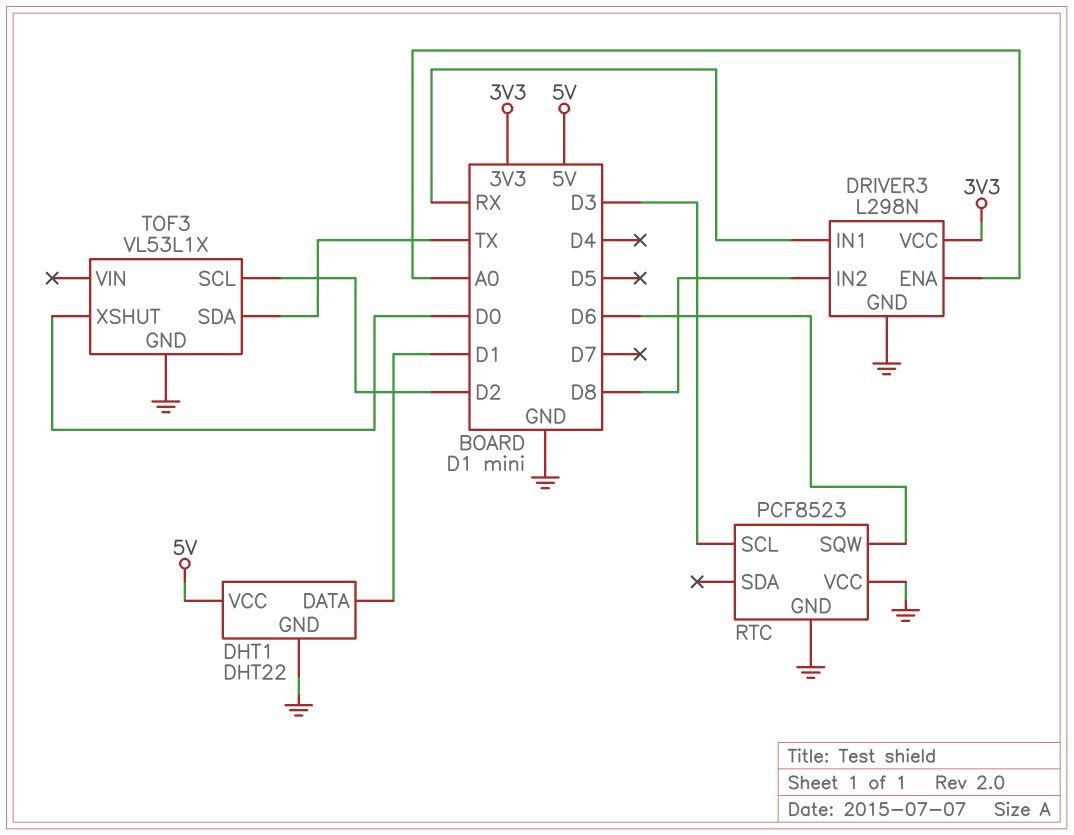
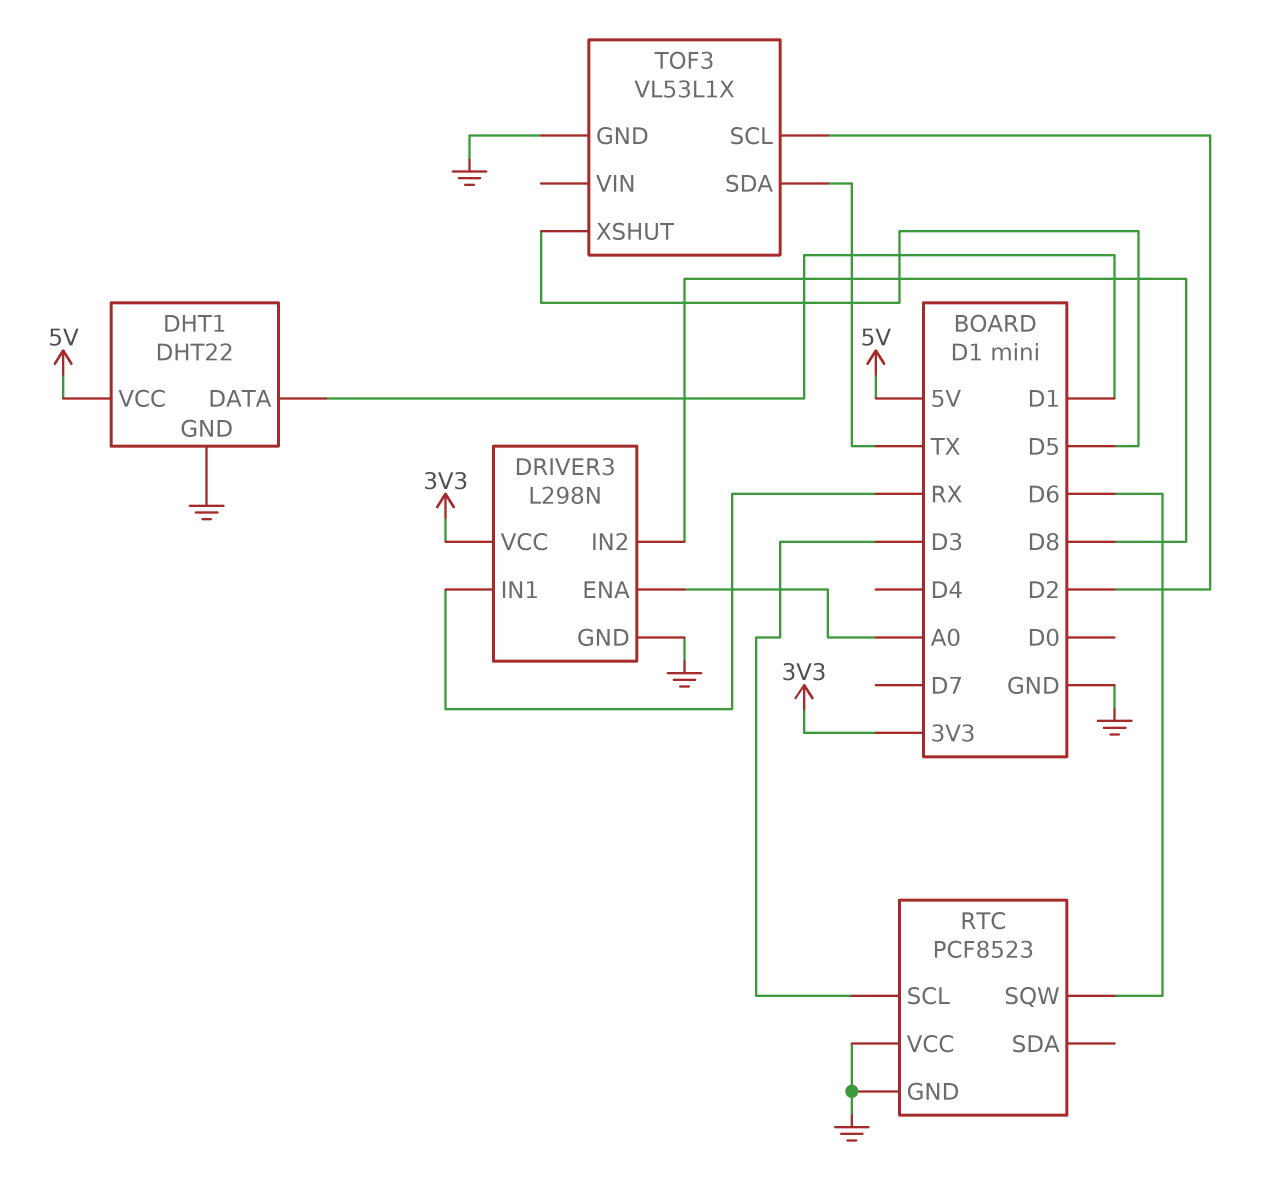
TOF3 pin XSHUT: D0 -> D5

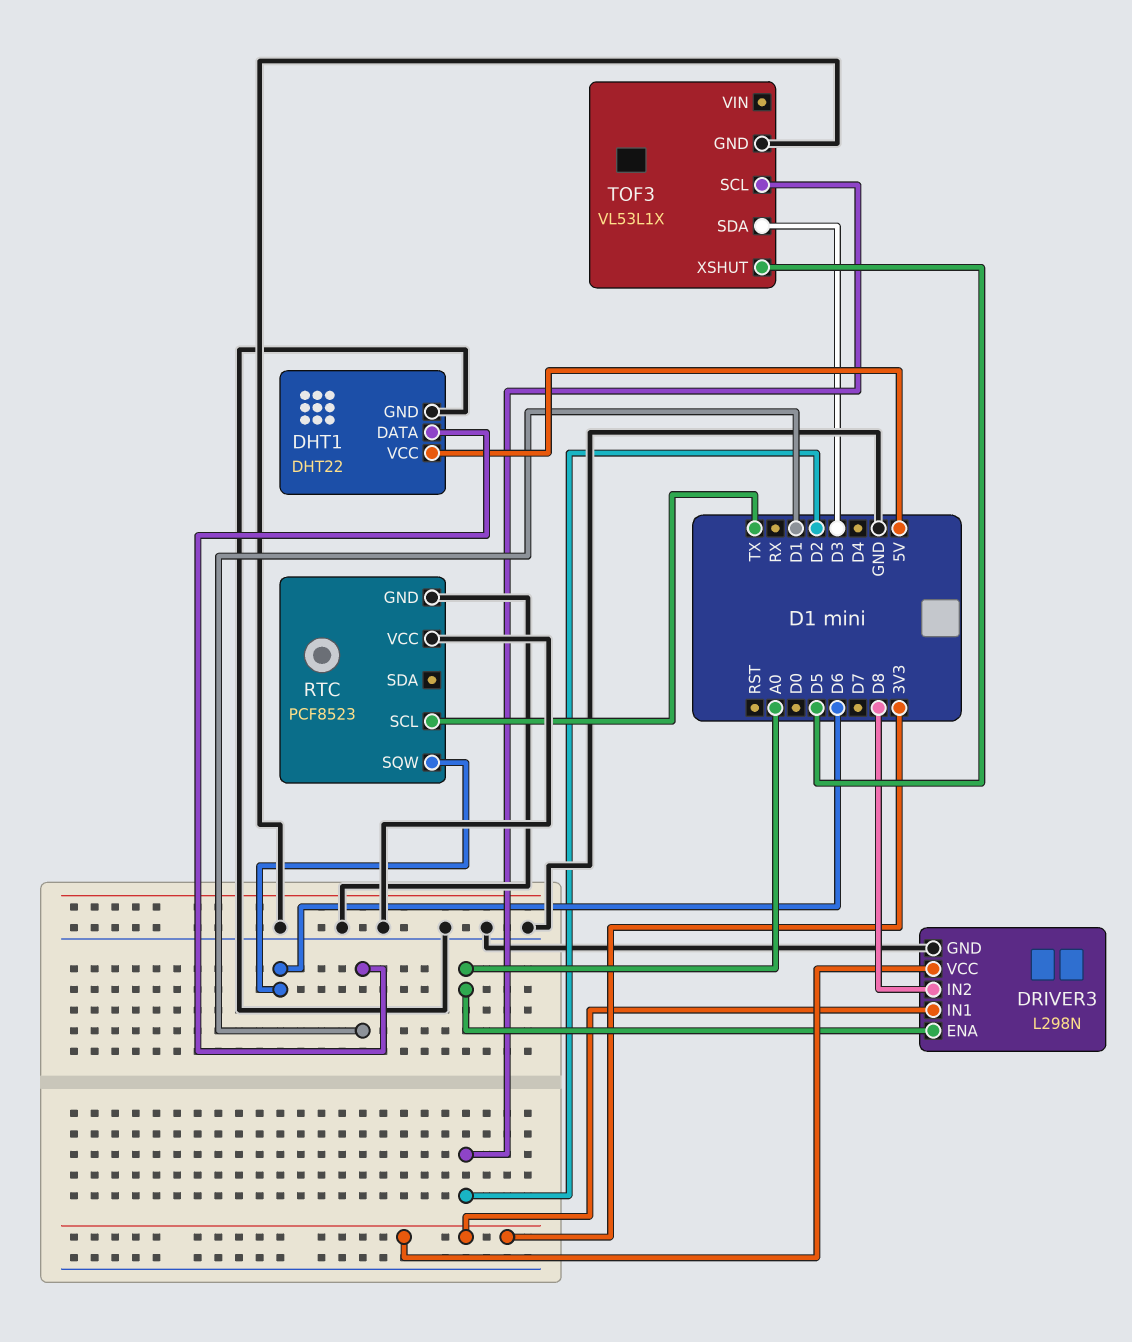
DRIVER3 pin IN1: RX -> 3V3
RTC pin SCL: D3 -> TX
TOF3 pin SDA: TX -> D3

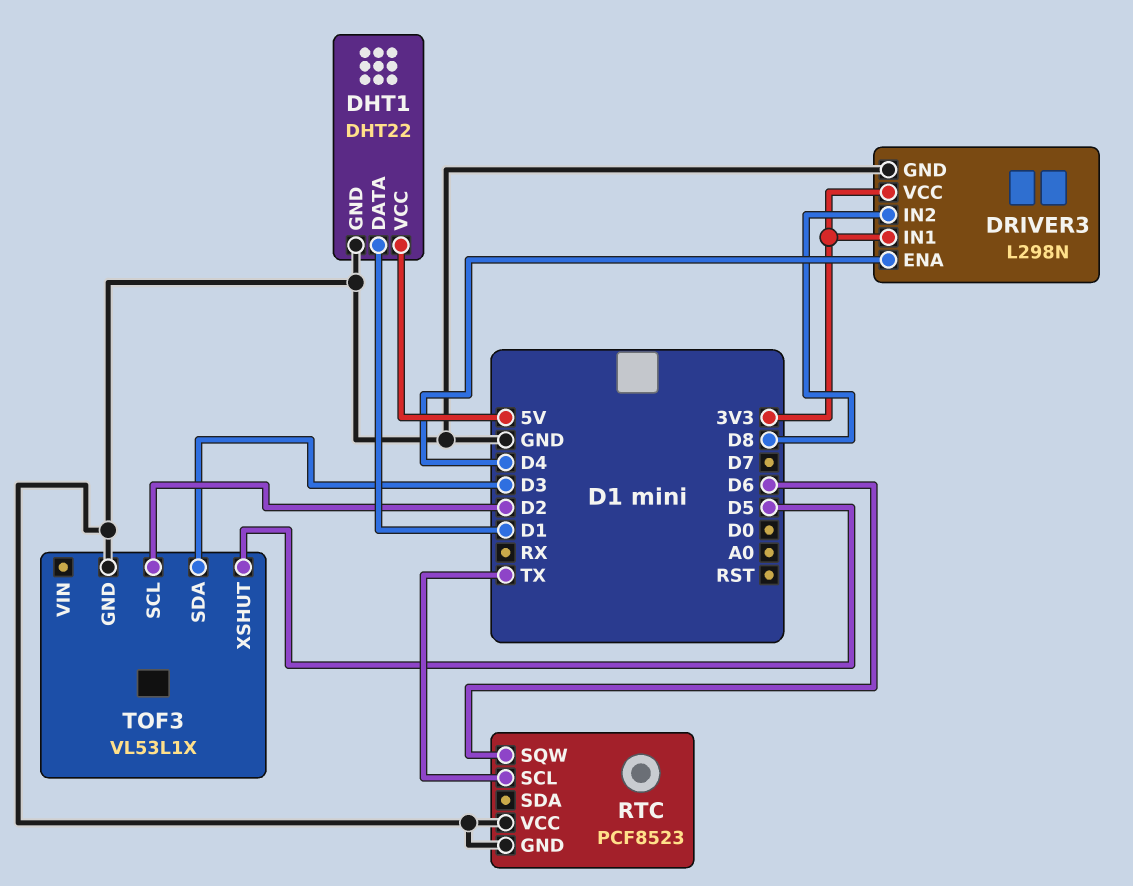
DRIVER3 pin ENA: A0 -> D4

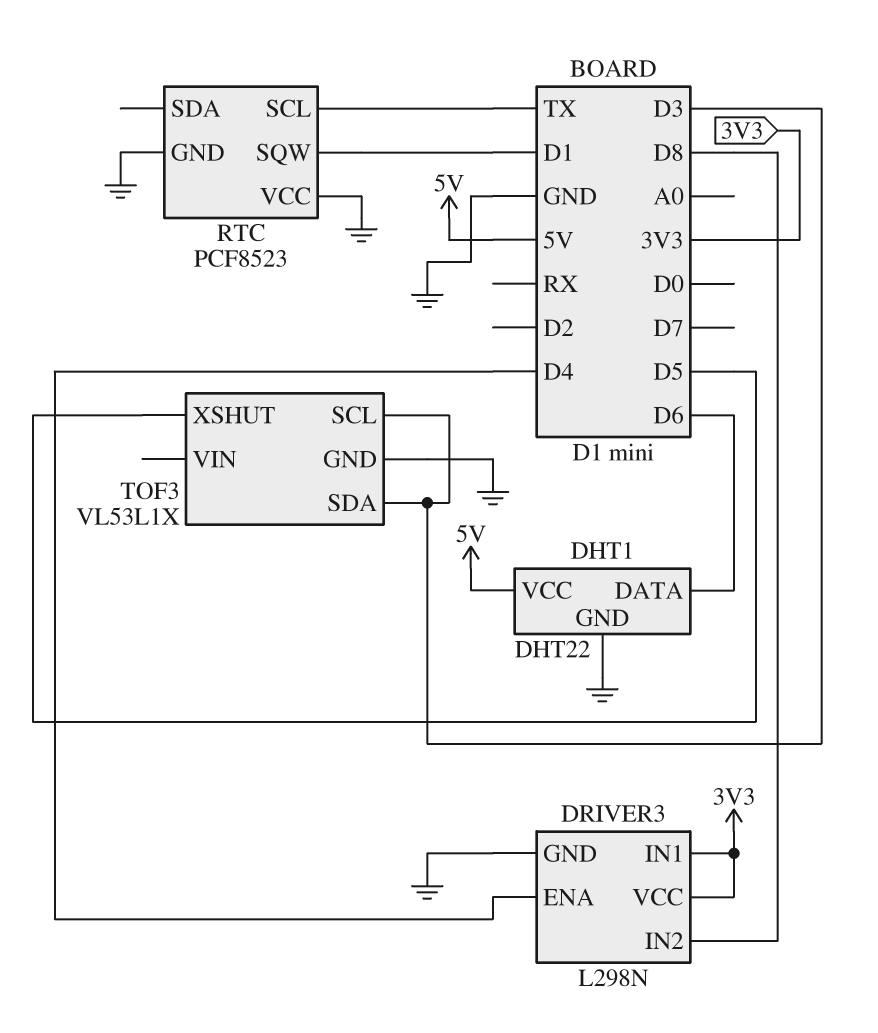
DHT1 pin DATA: D1 -> D6
RTC pin SQW: D6 -> D1
TOF3 pin SCL: D2 -> D3

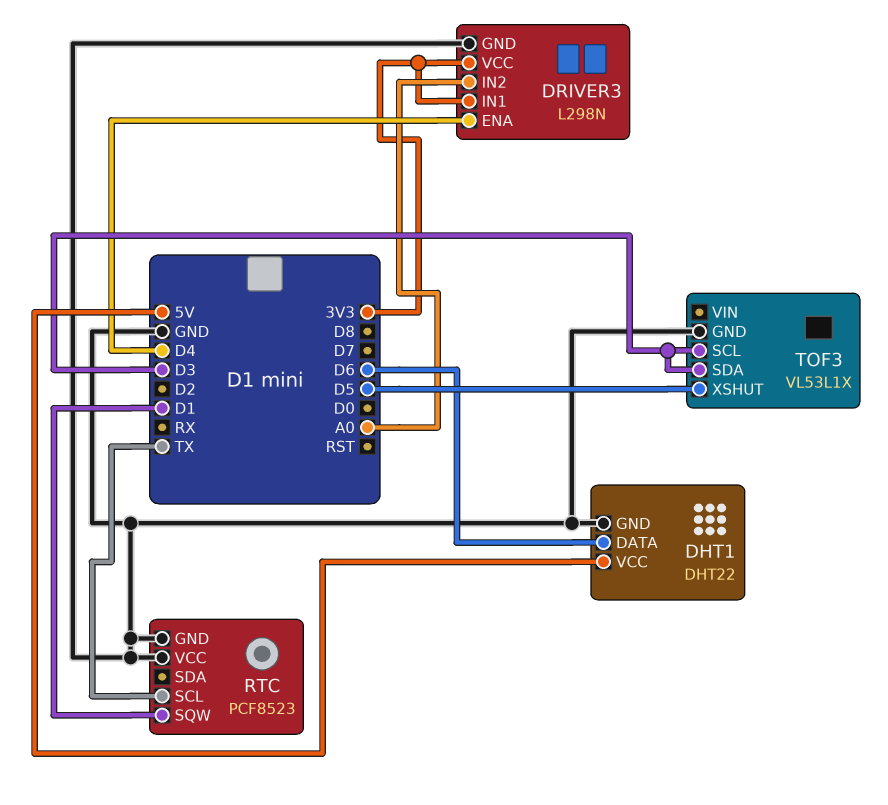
DRIVER3 pin IN2: D8 -> A0

